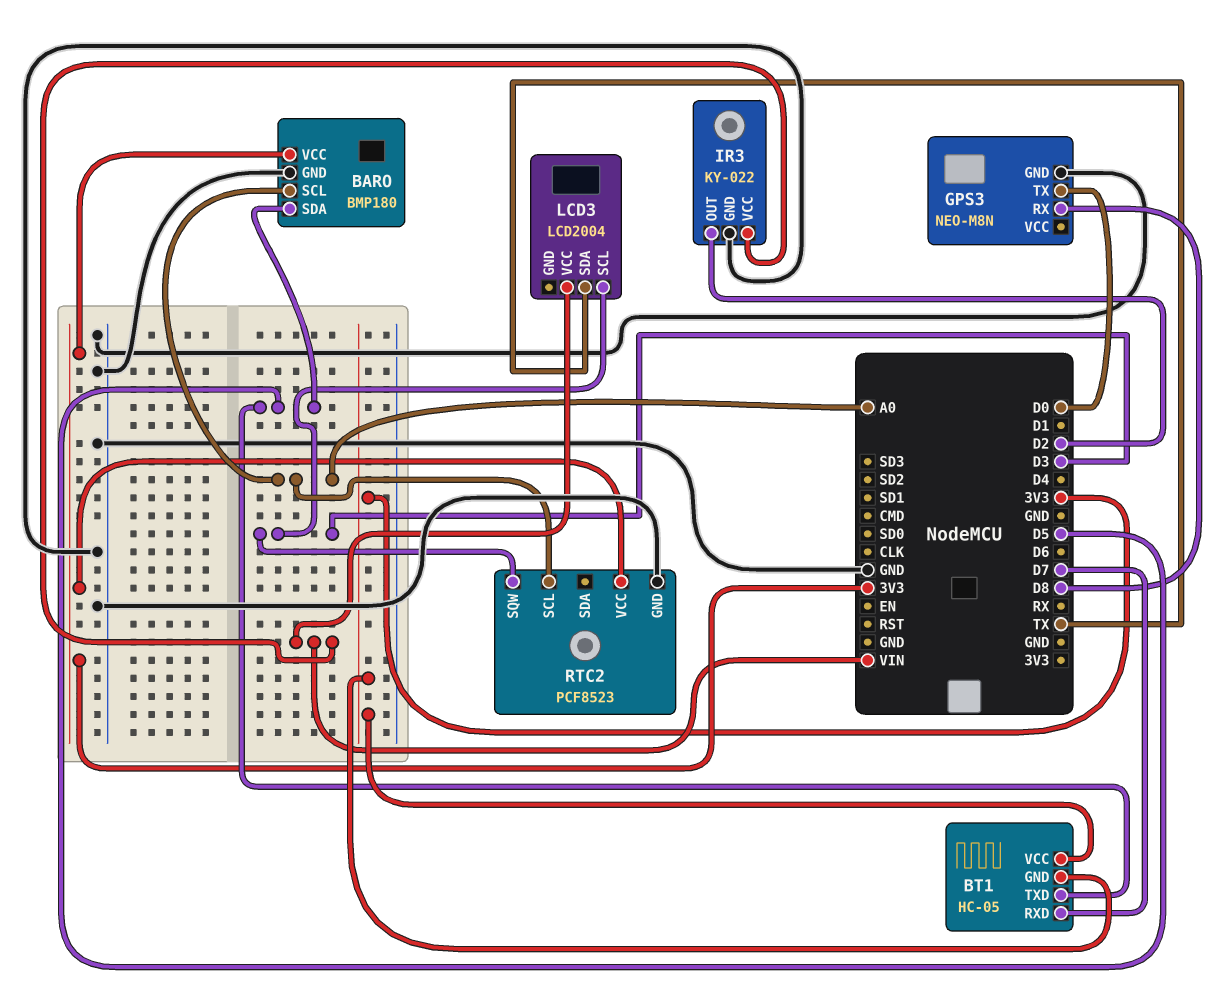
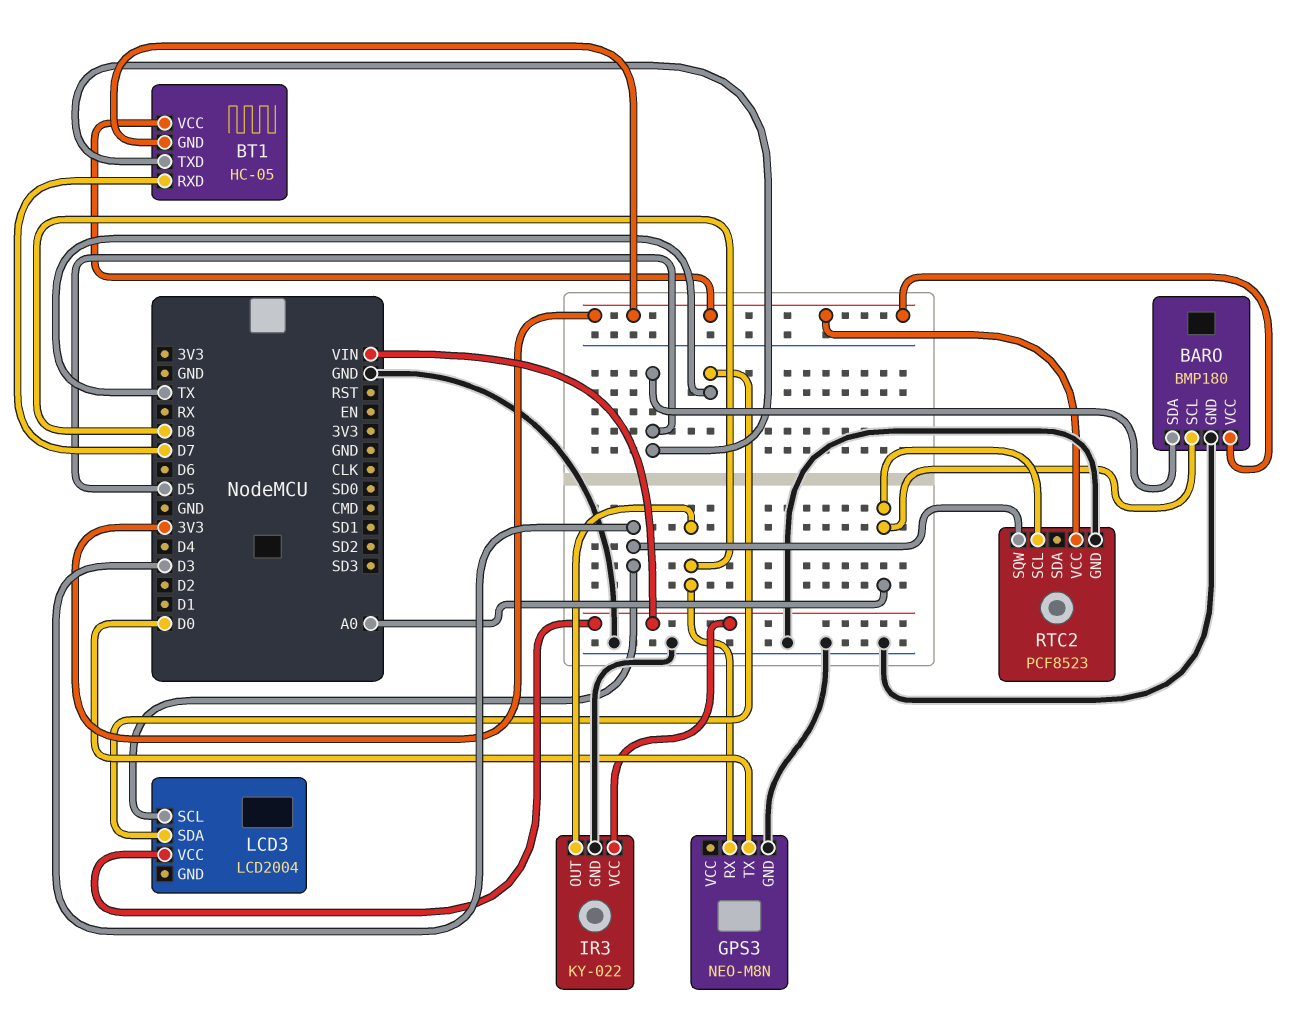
IR3 pin OUT: D2 -> D8

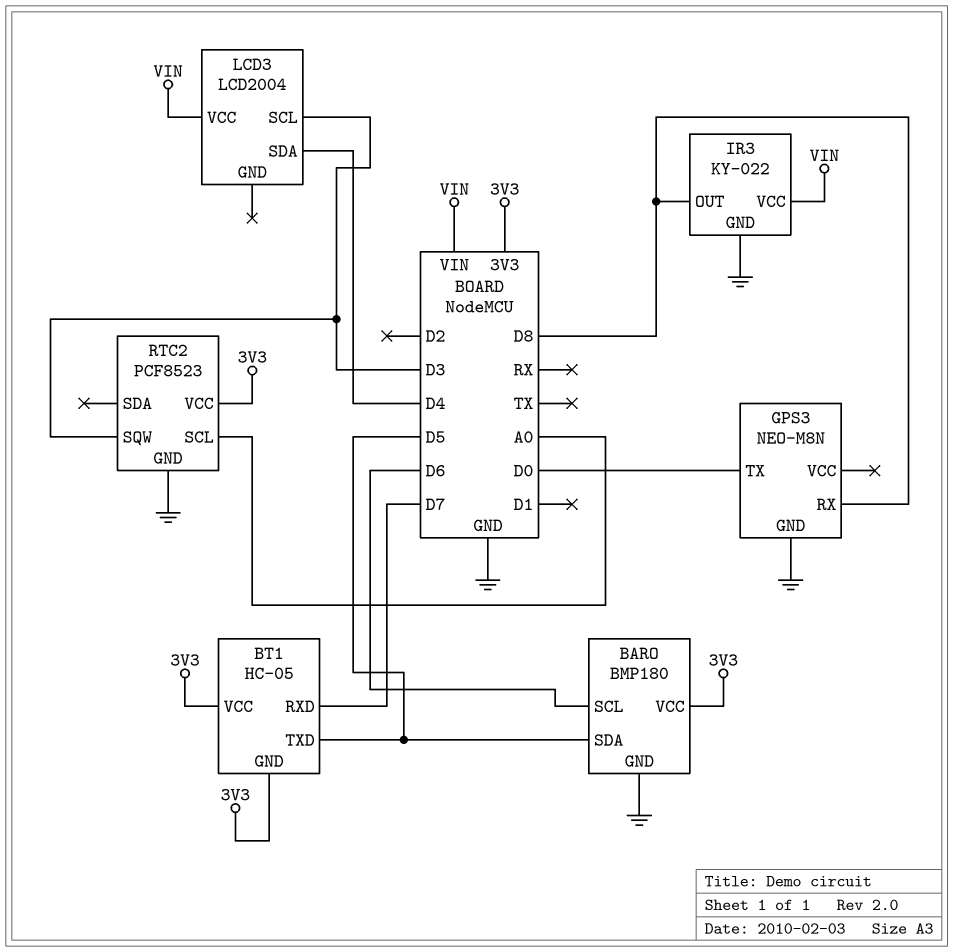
BARO pin SCL: A0 -> D6
LCD3 pin SDA: TX -> D4

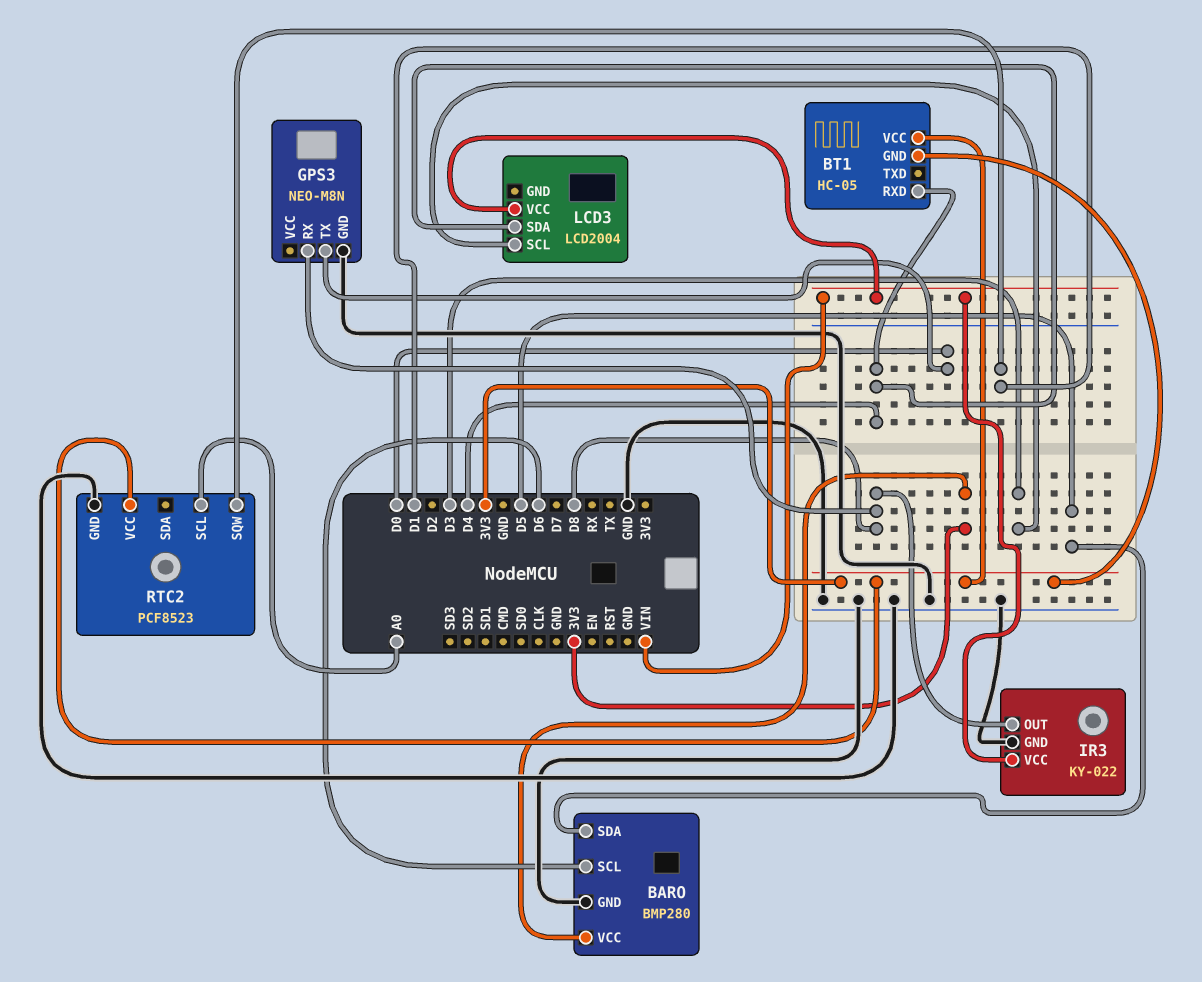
BARO: BMP180 -> BMP280
BT1 pin RXD: D7 -> D4
BT1 pin TXD: D5 -> none
RTC2 pin SQW: D3 -> D1

